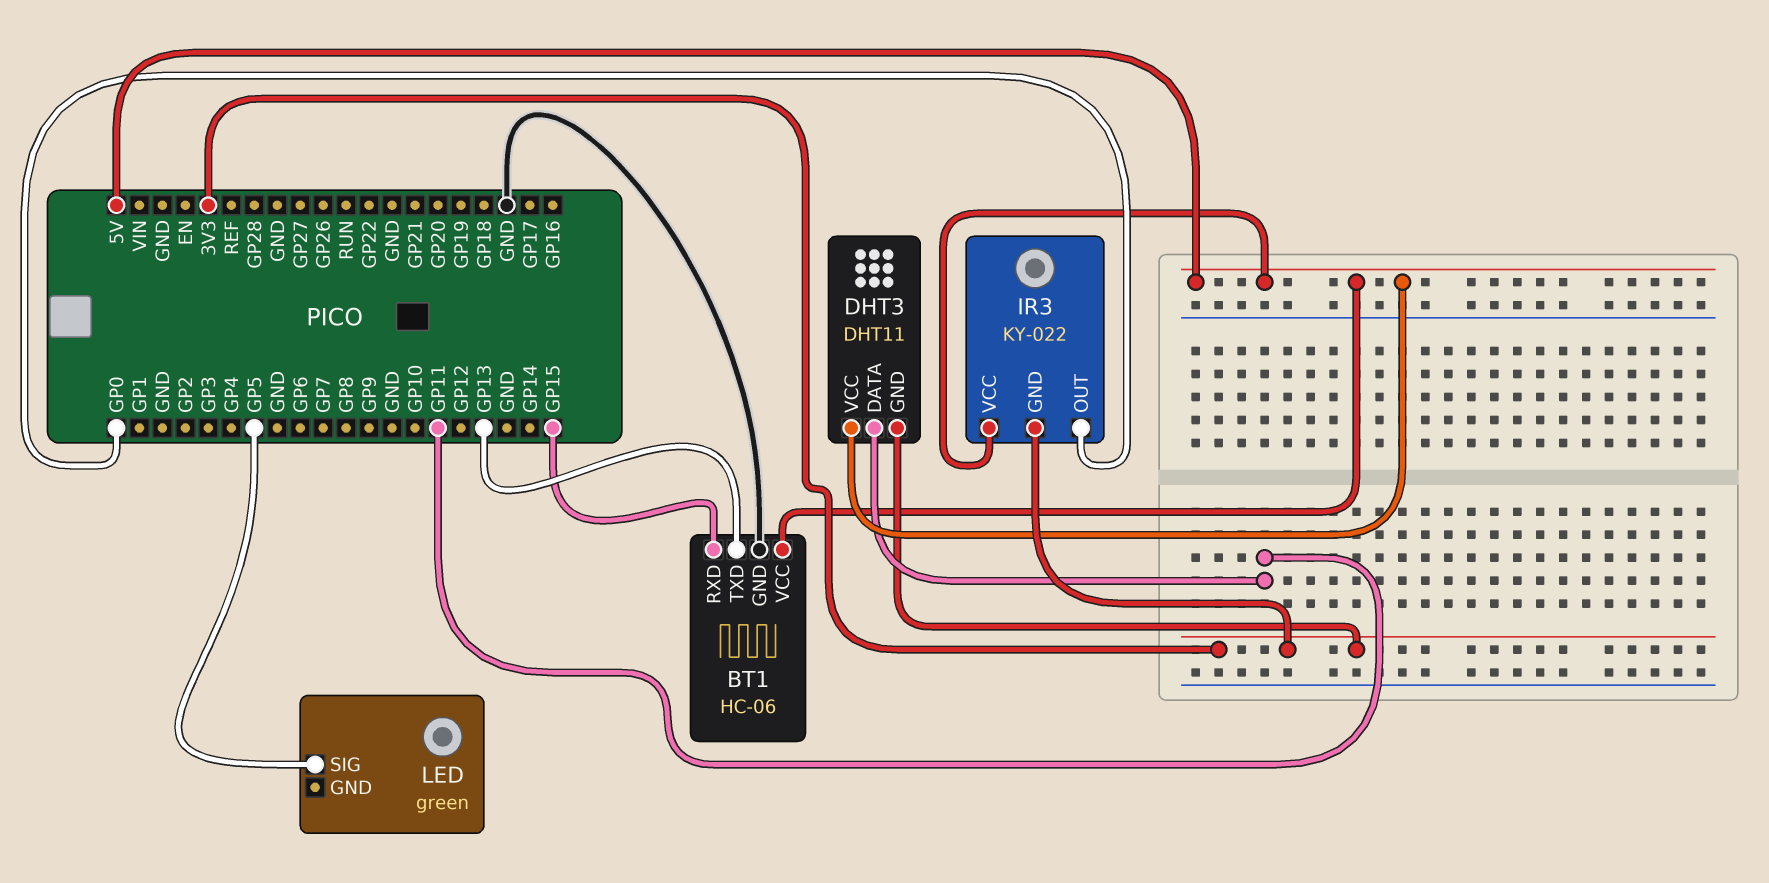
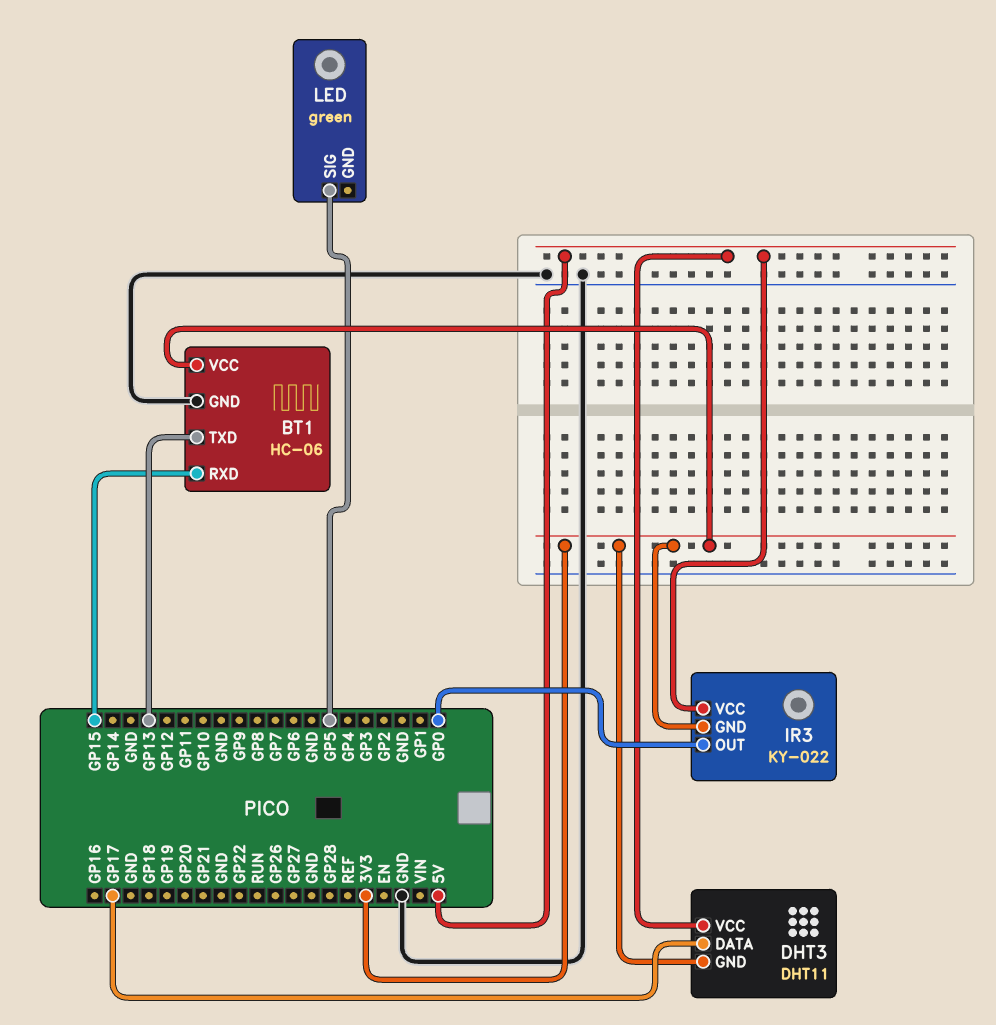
BT1 pin VCC: 5V -> 3V3
DHT3 pin DATA: GP11 -> GP17

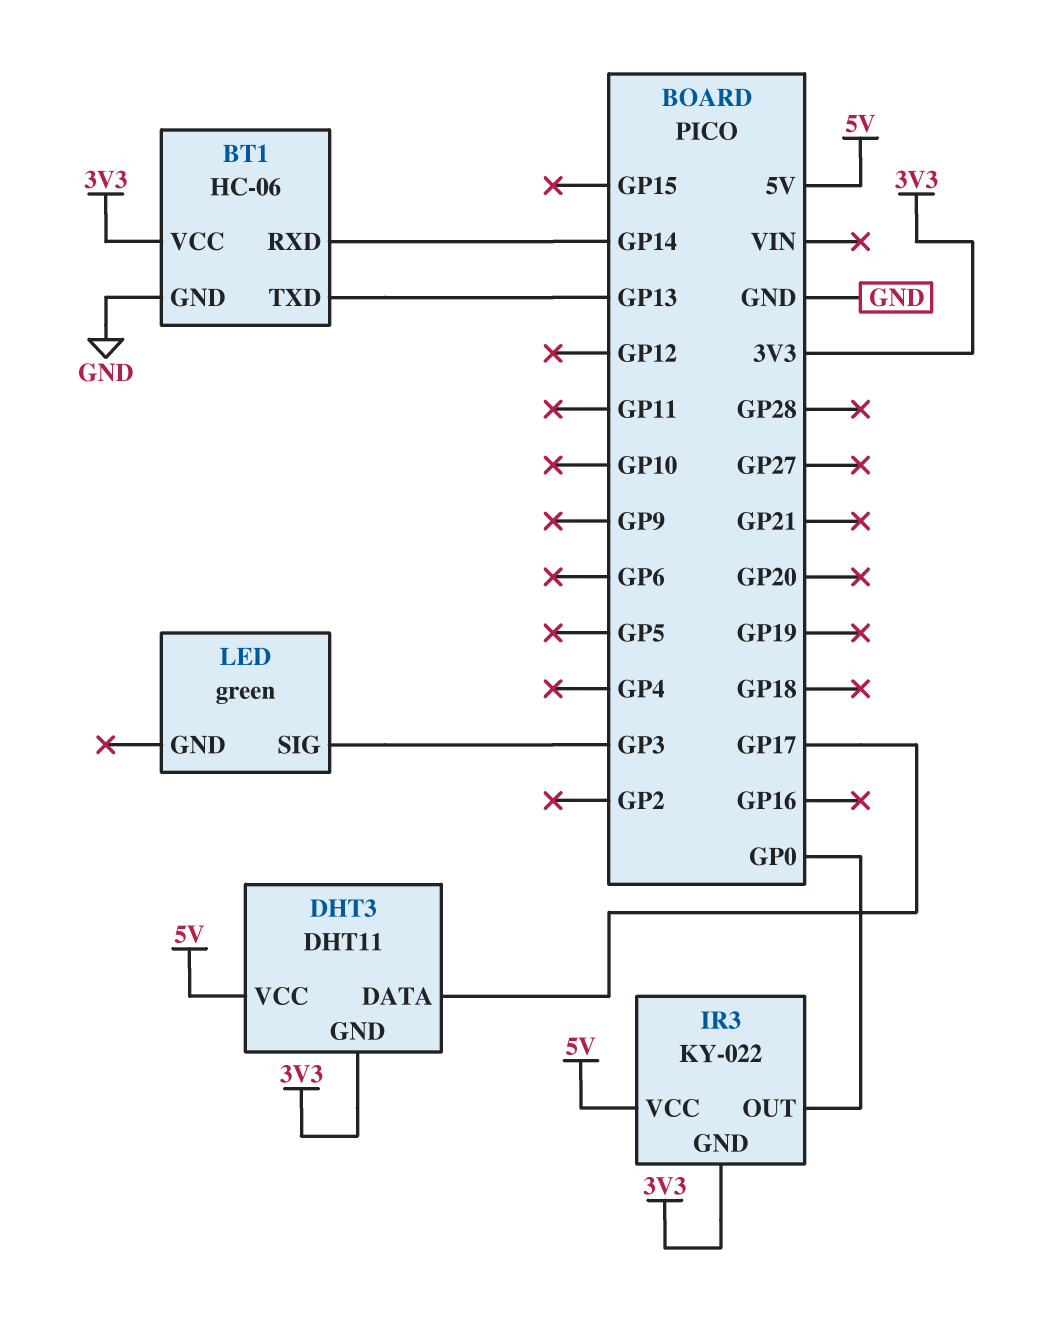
BT1 pin RXD: GP15 -> GP14
LED pin SIG: GP5 -> GP3

